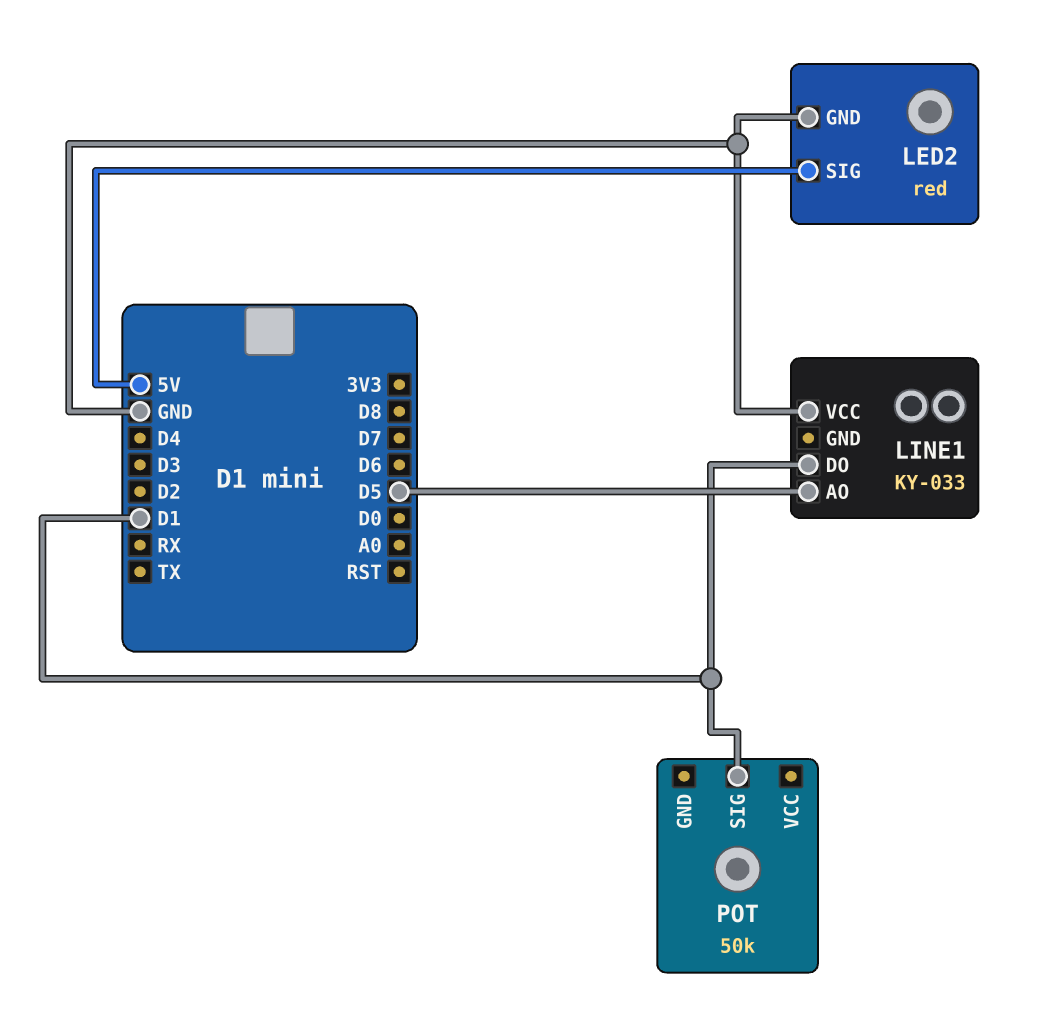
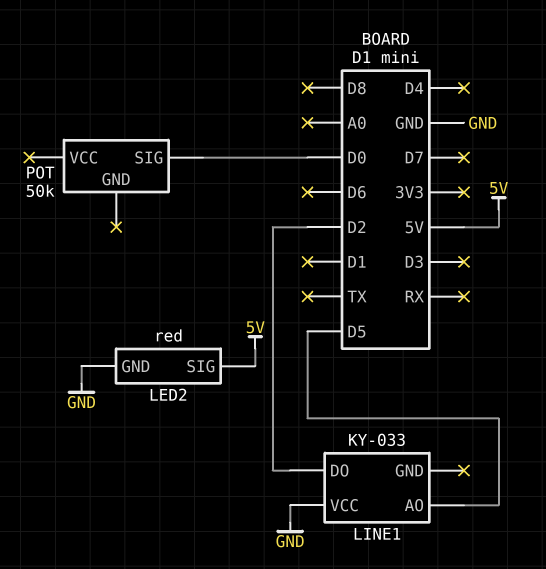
LINE1 pin DO: D1 -> D2
POT pin SIG: D1 -> D0

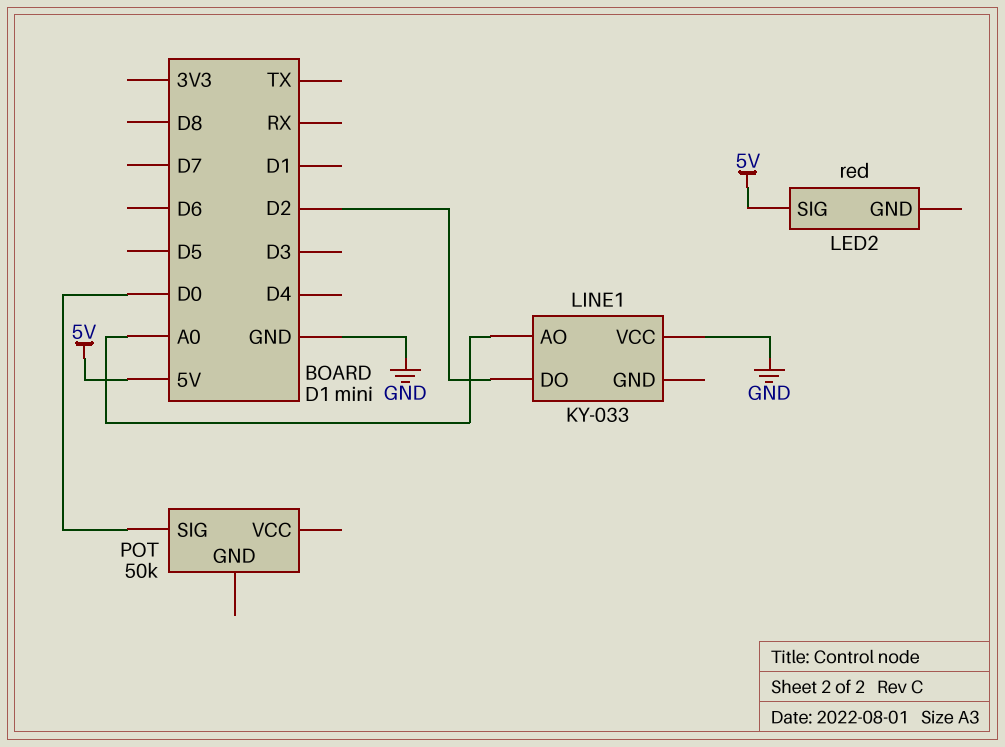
LED2 pin GND: GND -> none
LINE1 pin AO: D5 -> A0

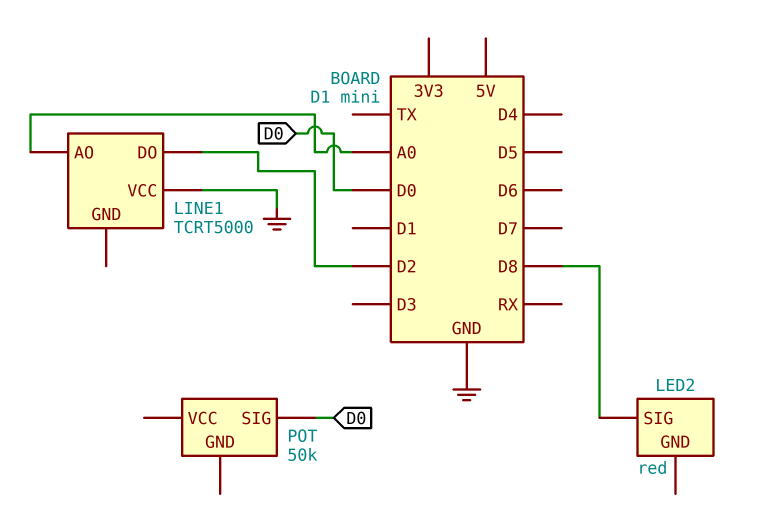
LED2 pin SIG: 5V -> D8
LINE1: KY-033 -> TCRT5000

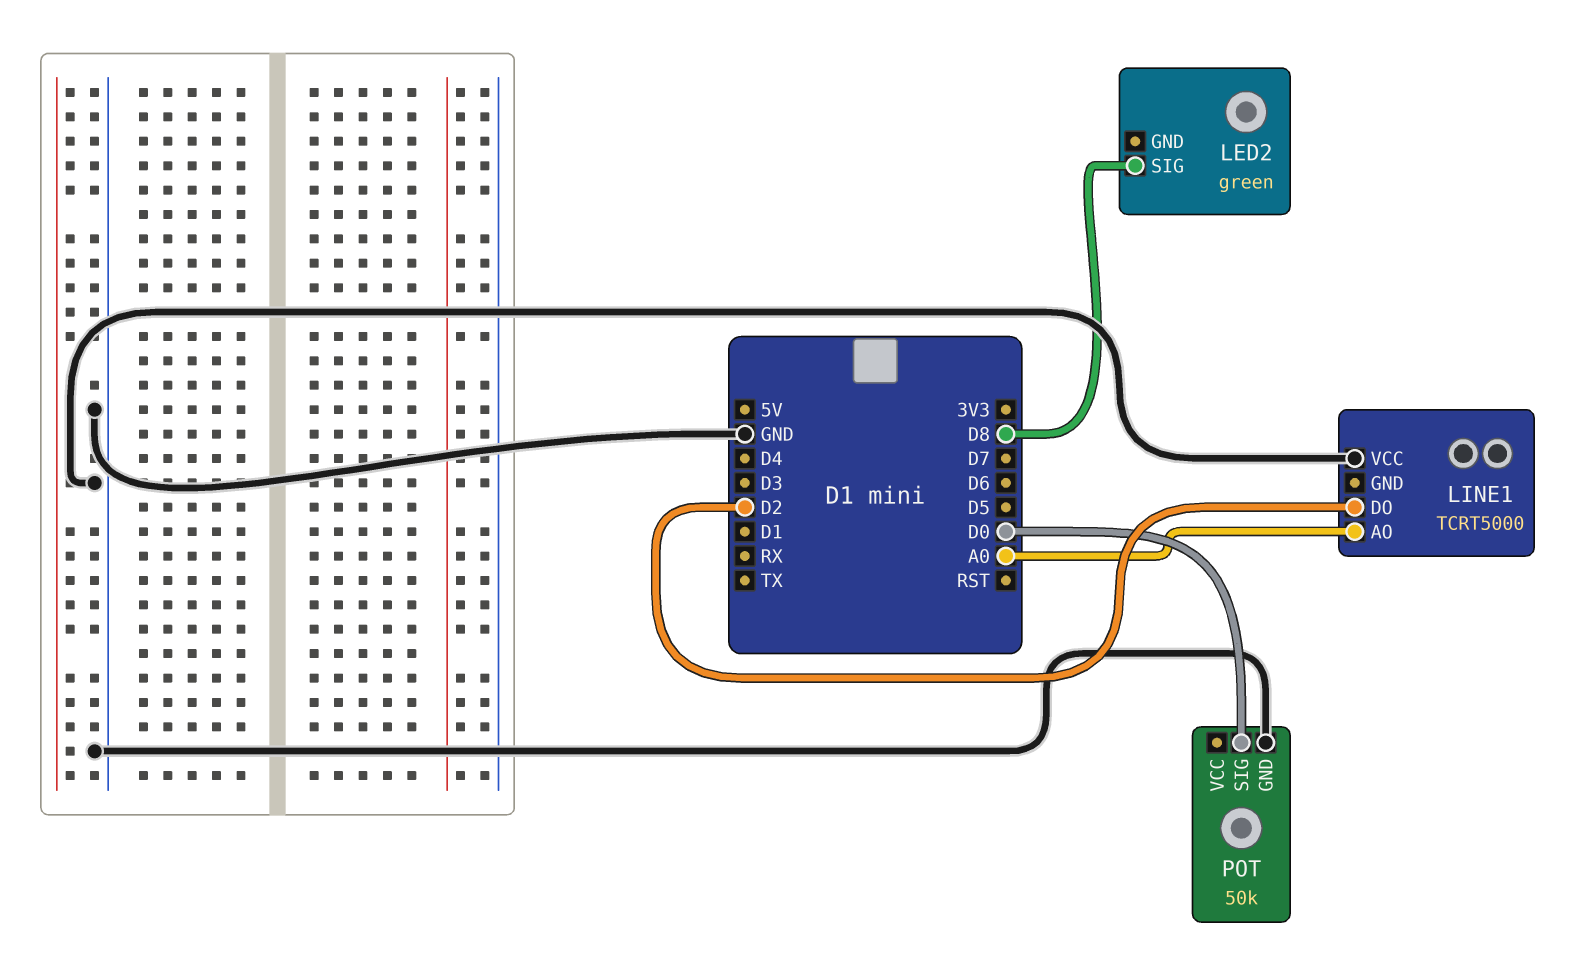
LED2: red -> green
POT pin GND: none -> GND

